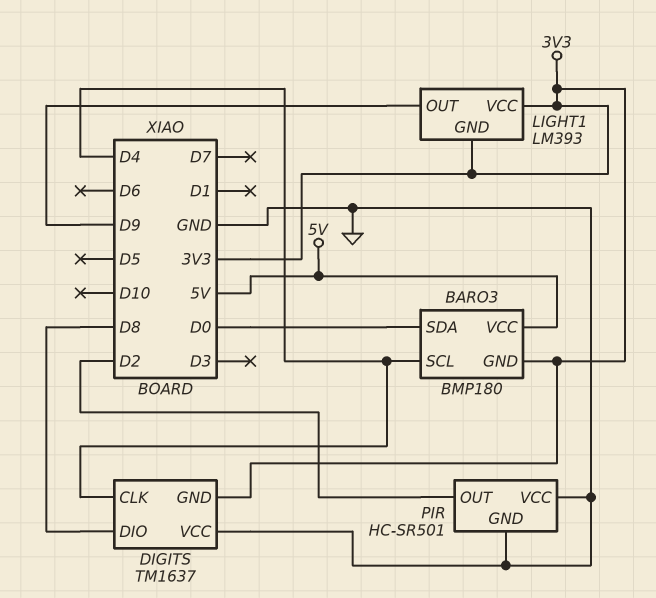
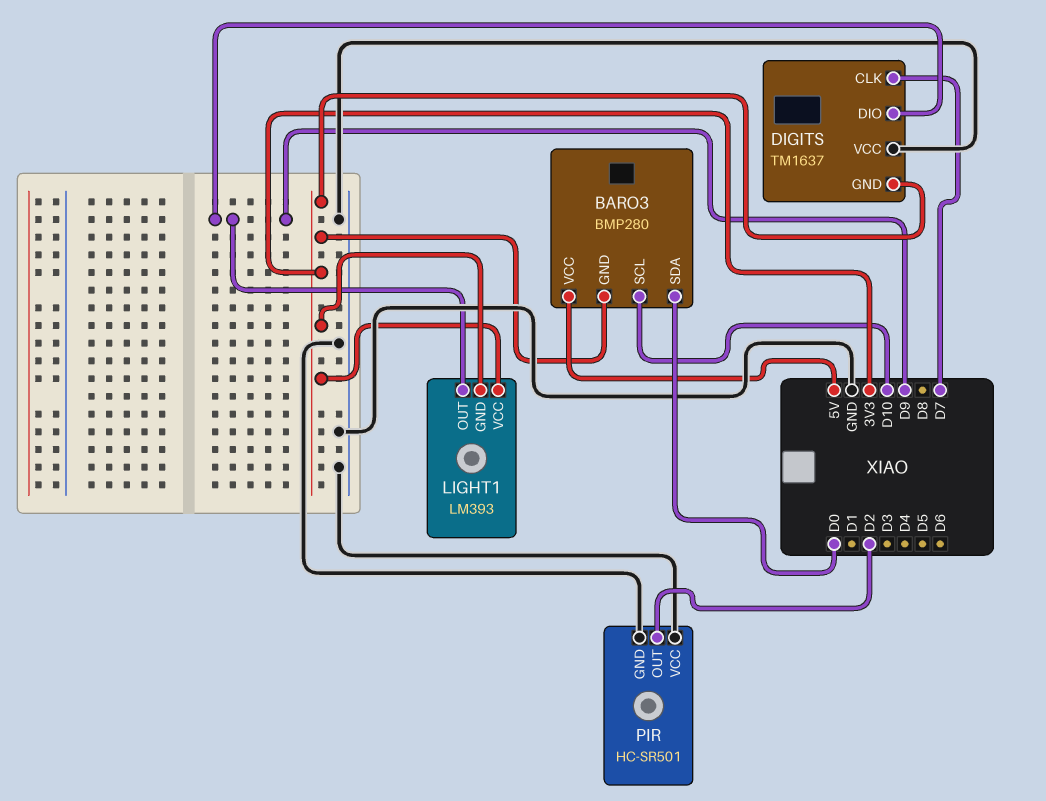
BARO3: BMP180 -> BMP280
BARO3 pin SCL: D4 -> D10
DIGITS pin CLK: D4 -> D7
DIGITS pin DIO: D8 -> D9

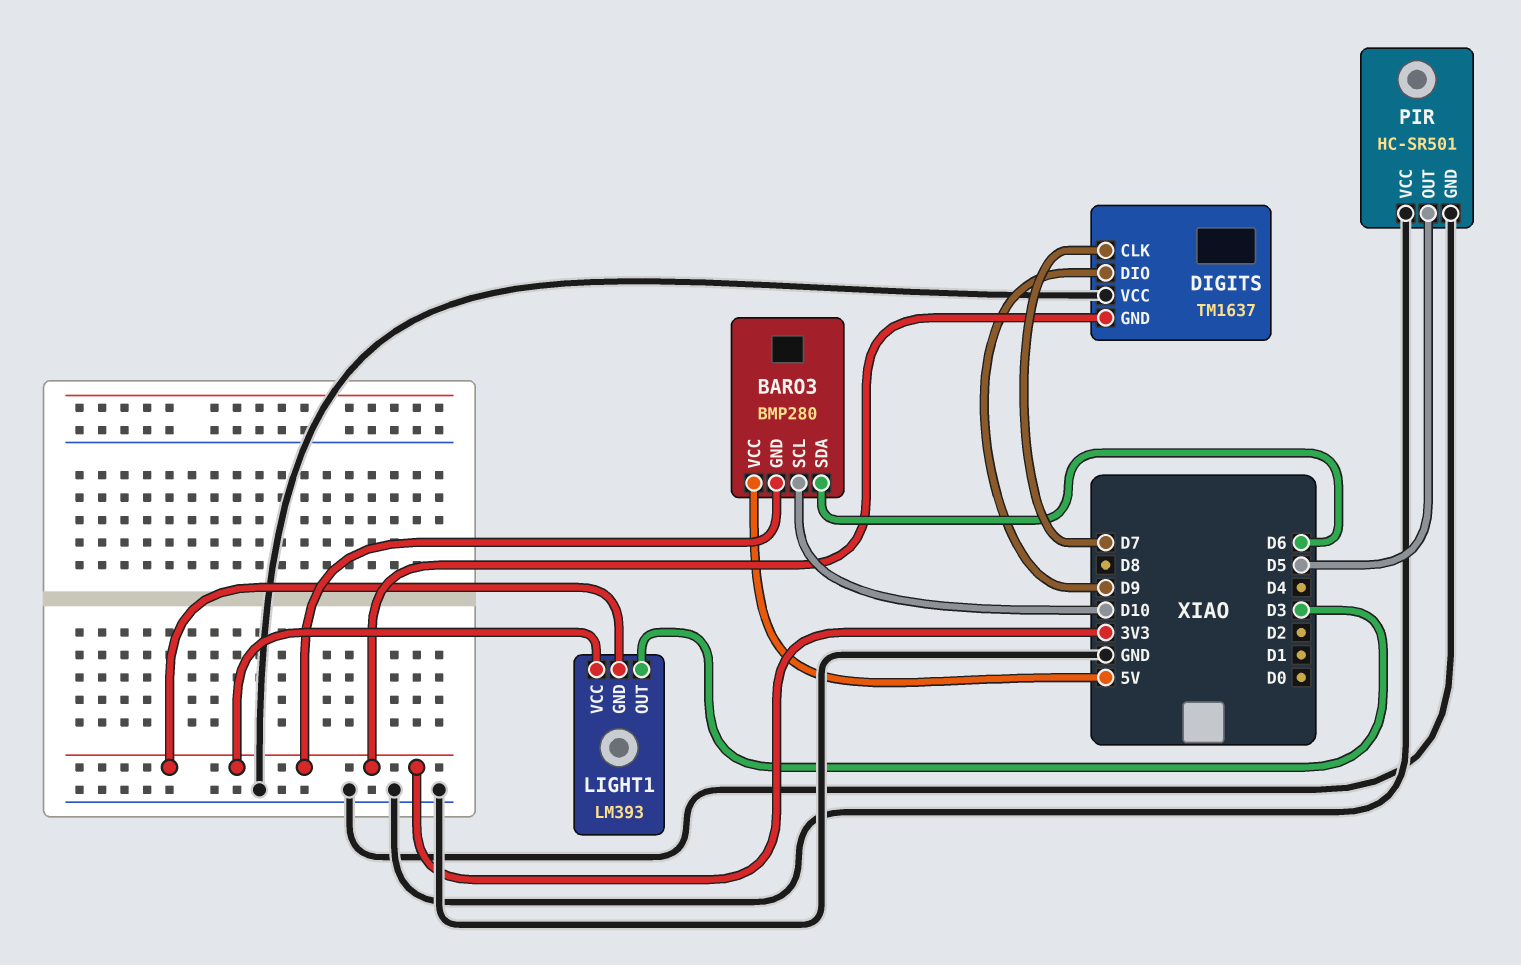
BARO3 pin SDA: D0 -> D6
LIGHT1 pin OUT: D9 -> D3
PIR pin OUT: D2 -> D5

